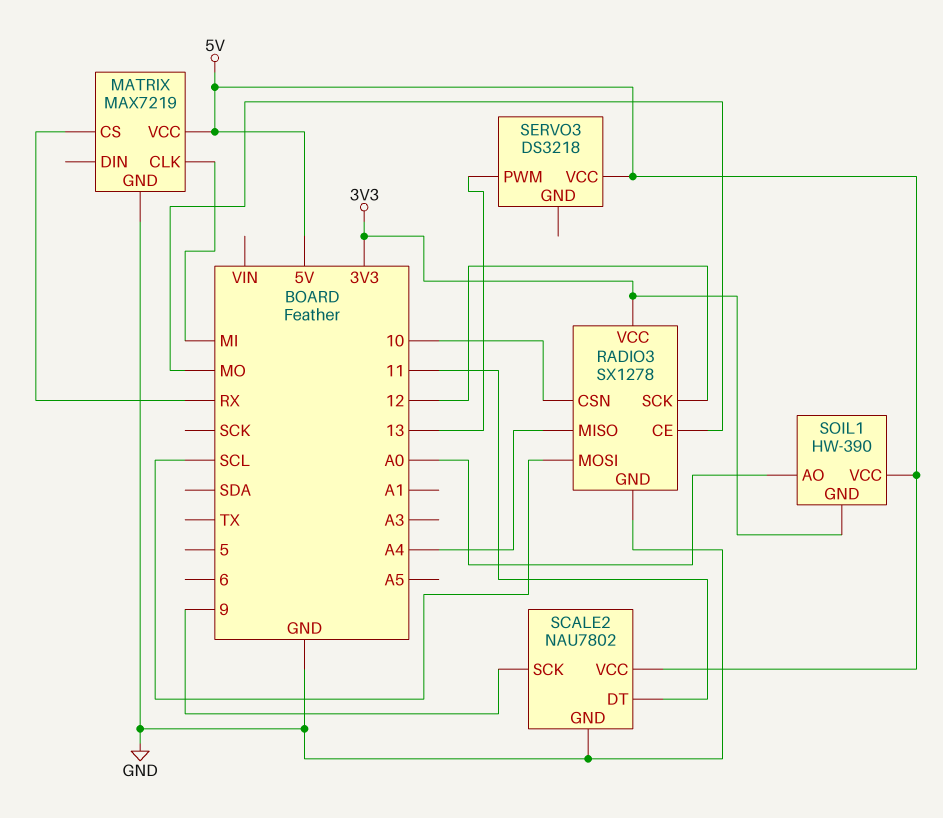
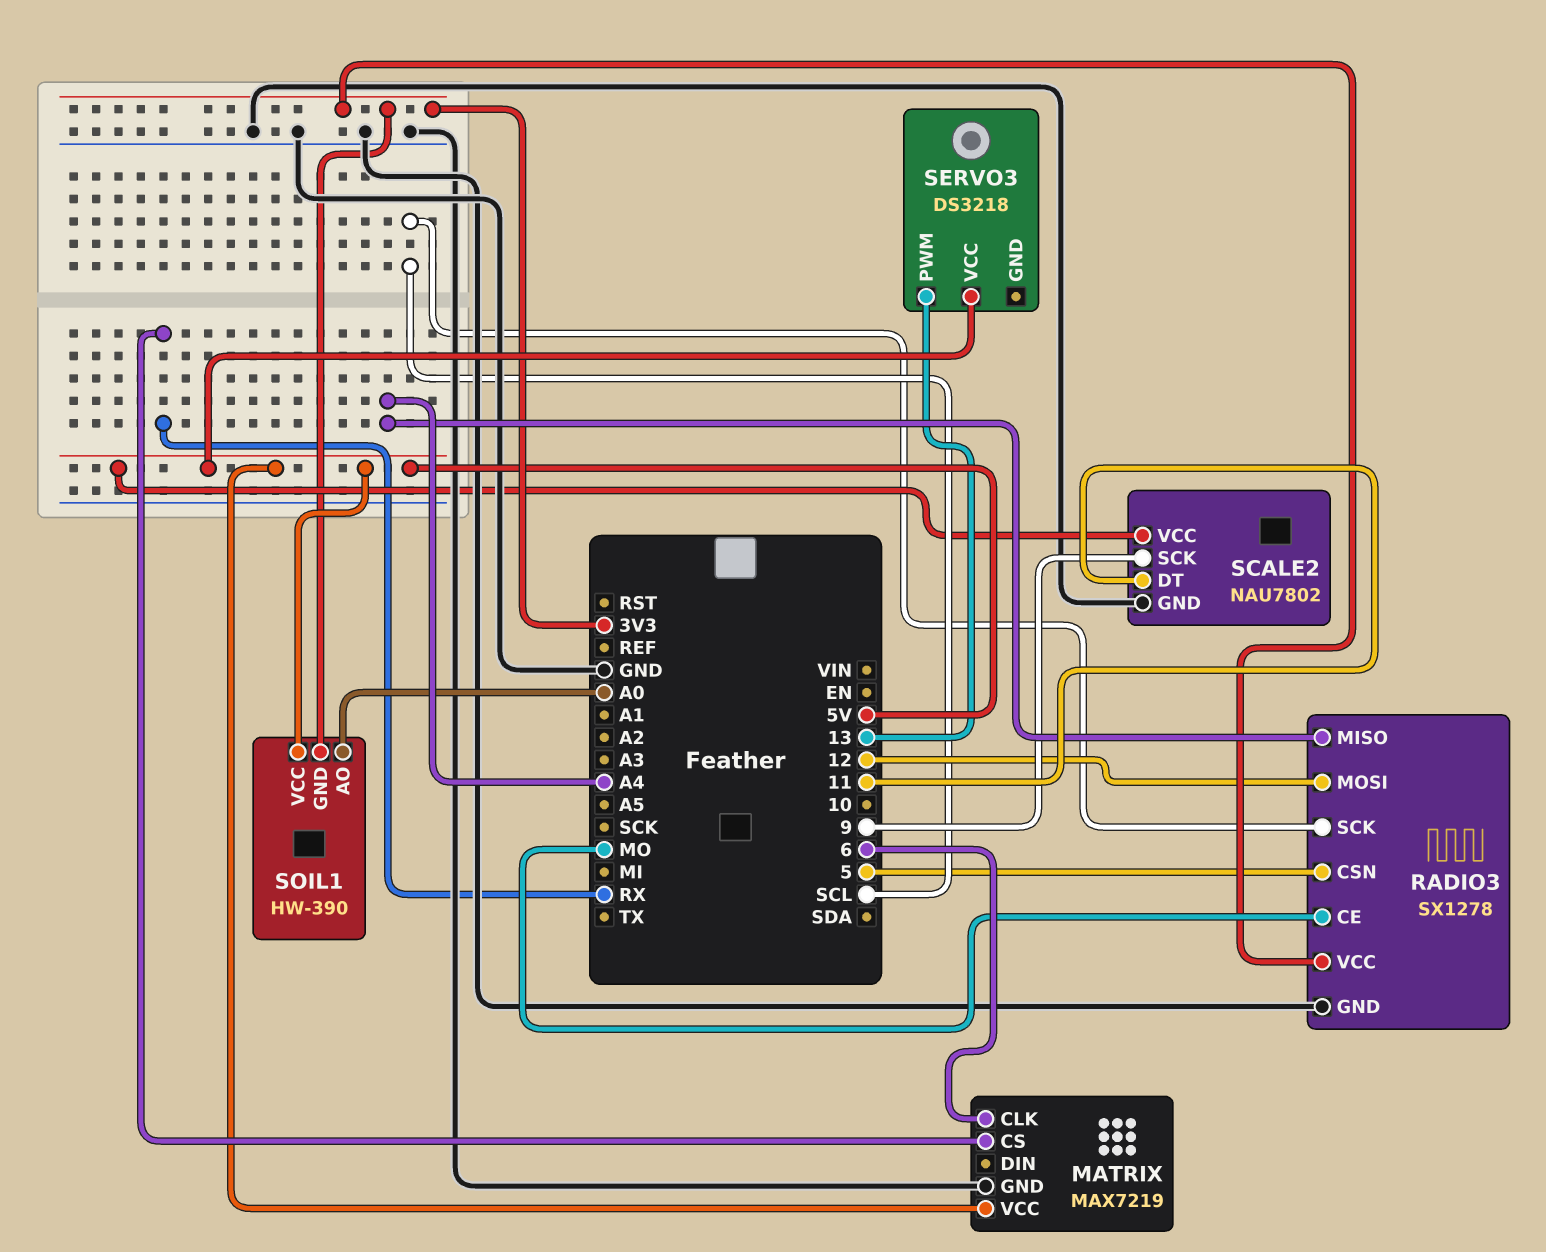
MATRIX pin CLK: MI -> 6
RADIO3 pin CSN: 10 -> 5
RADIO3 pin MOSI: SCL -> 12
RADIO3 pin SCK: 12 -> SCL

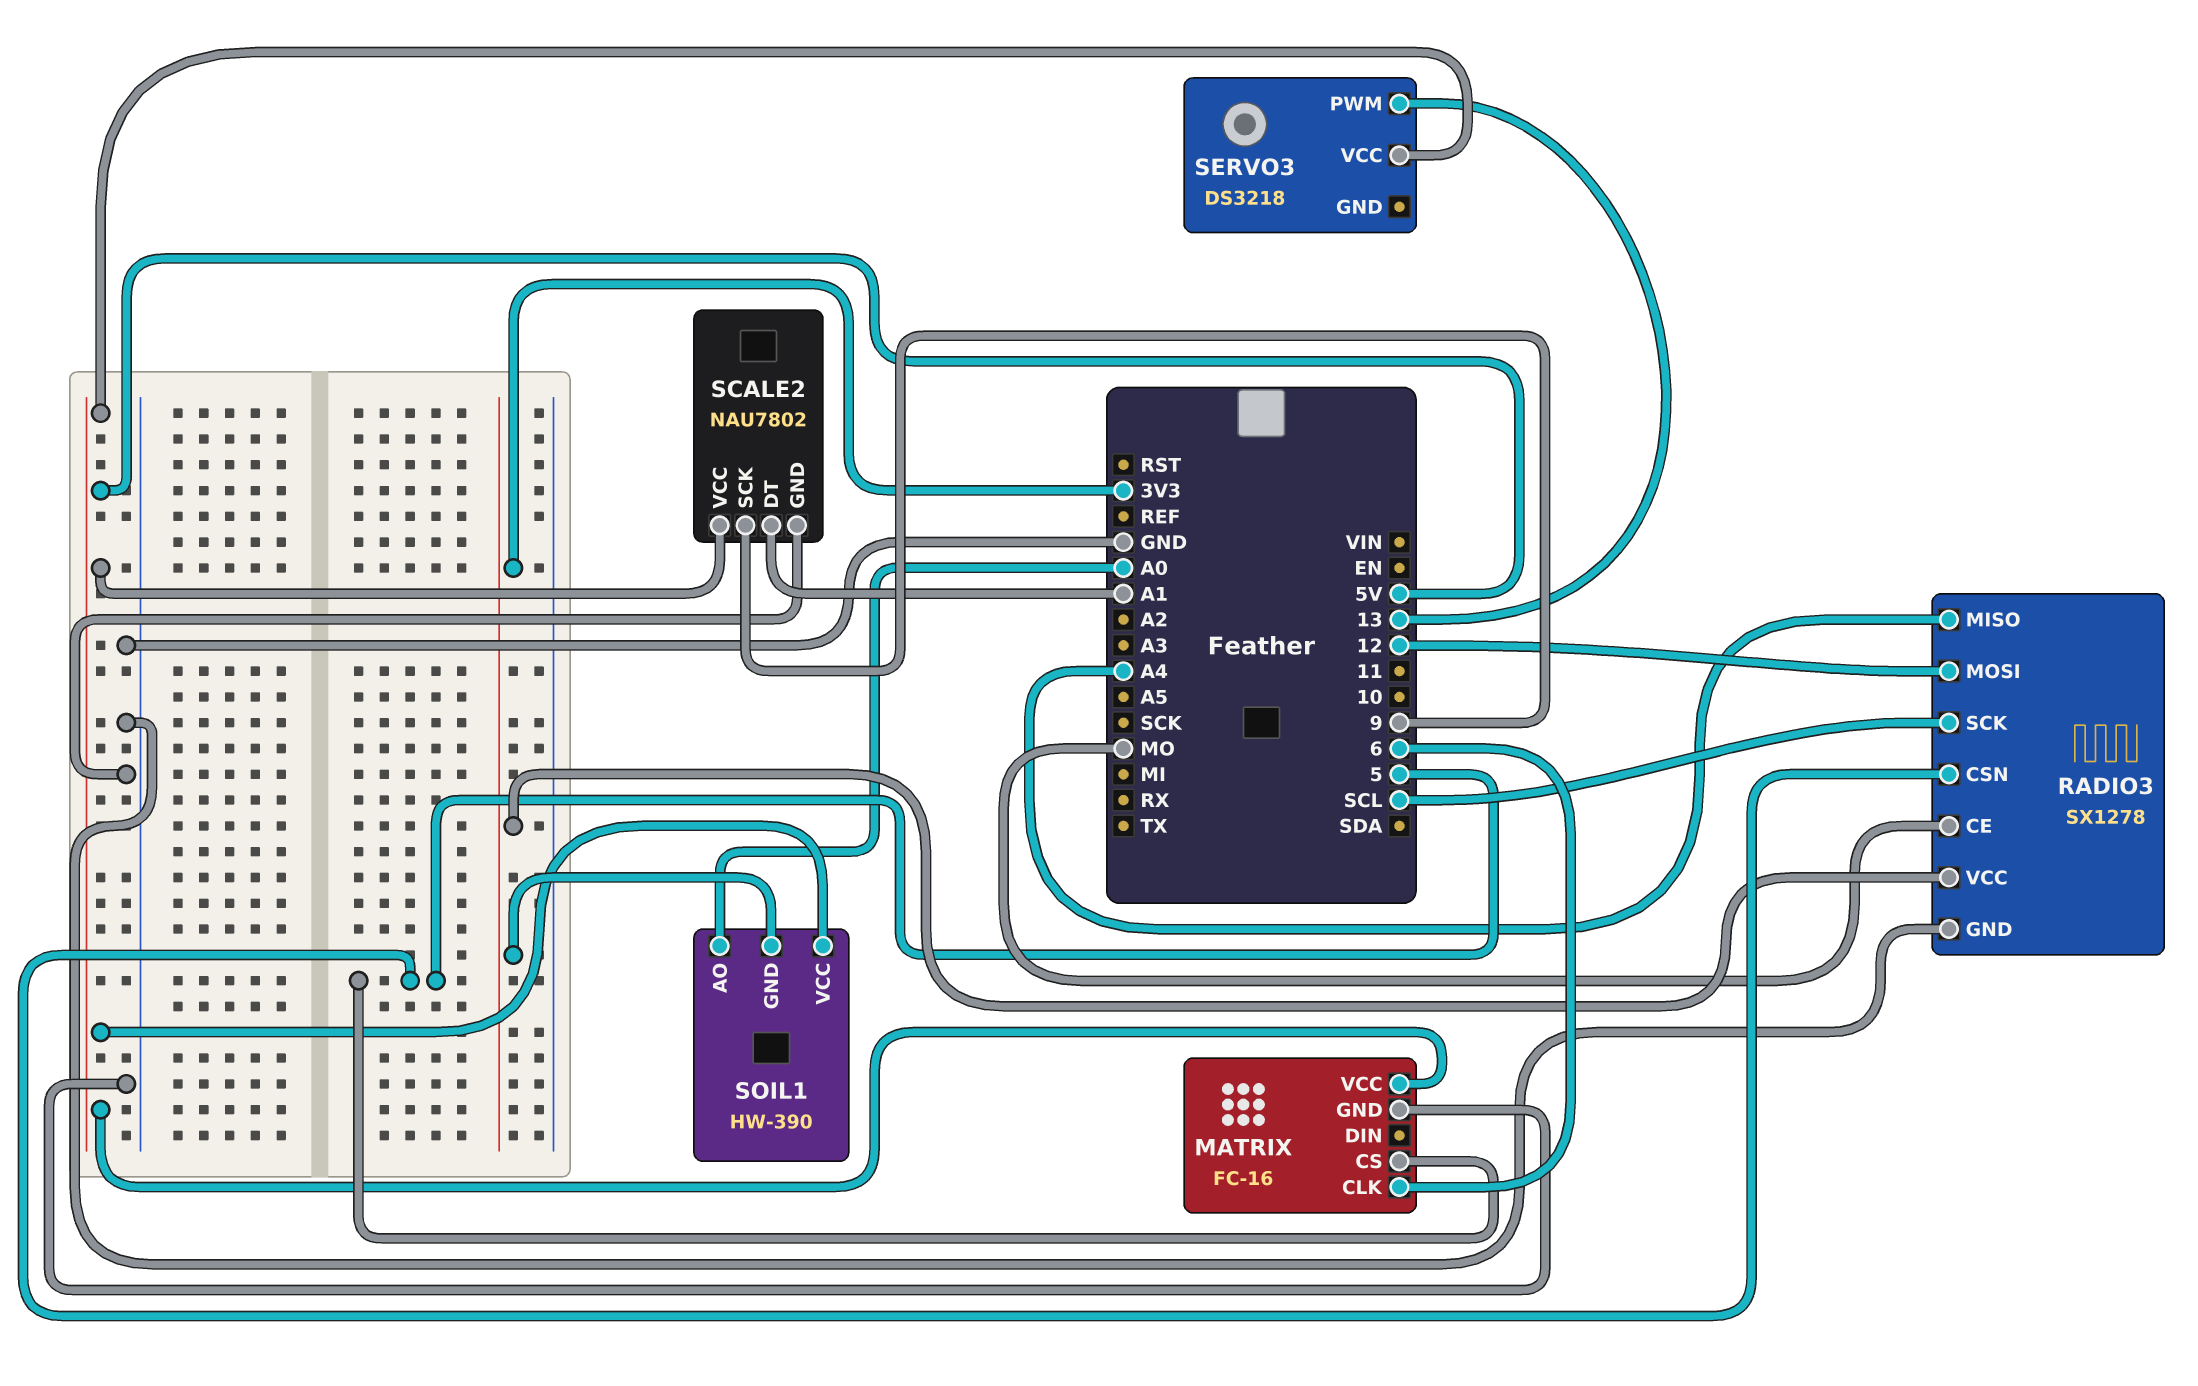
MATRIX: MAX7219 -> FC-16
MATRIX pin CS: RX -> 5
SCALE2 pin DT: 11 -> A1

